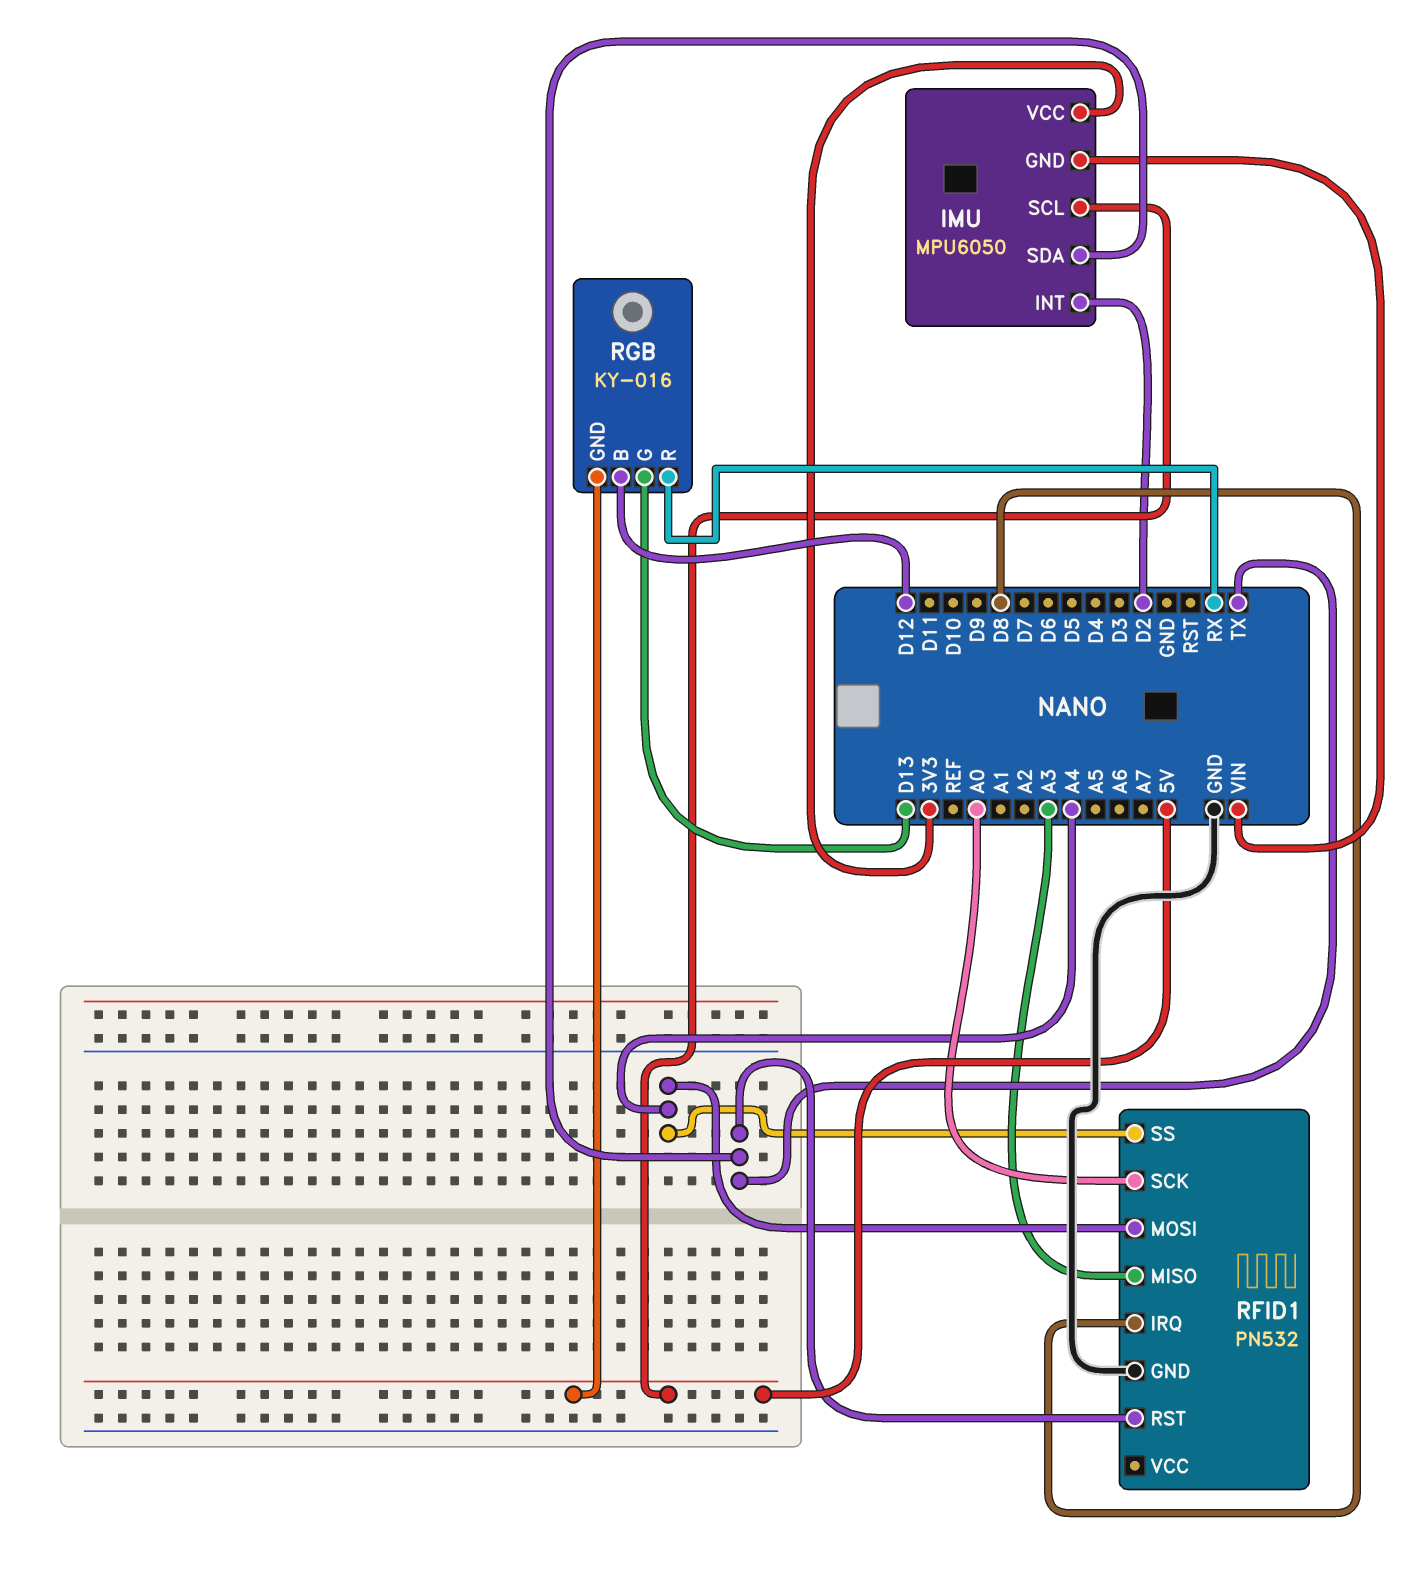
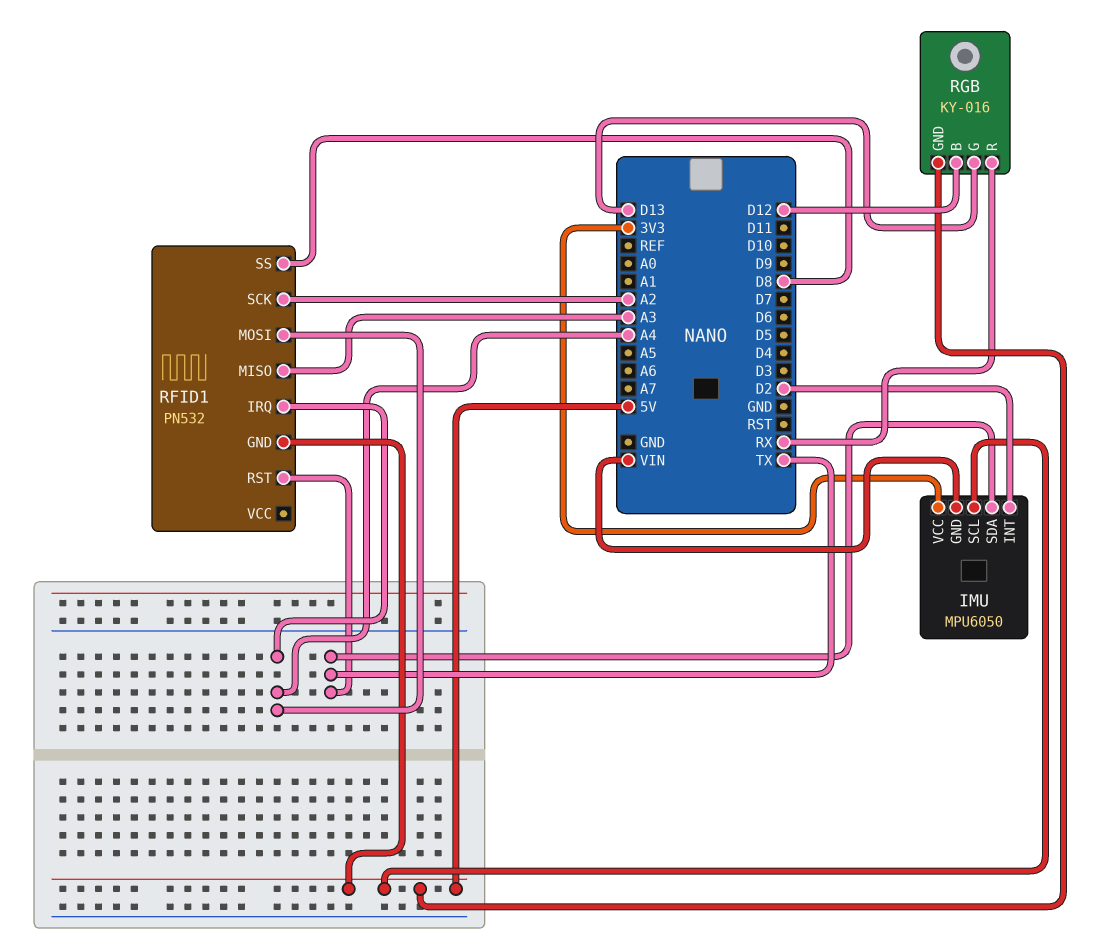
RFID1 pin GND: GND -> 5V
RFID1 pin IRQ: D8 -> A4
RFID1 pin SCK: A0 -> A2
RFID1 pin SS: A4 -> D8

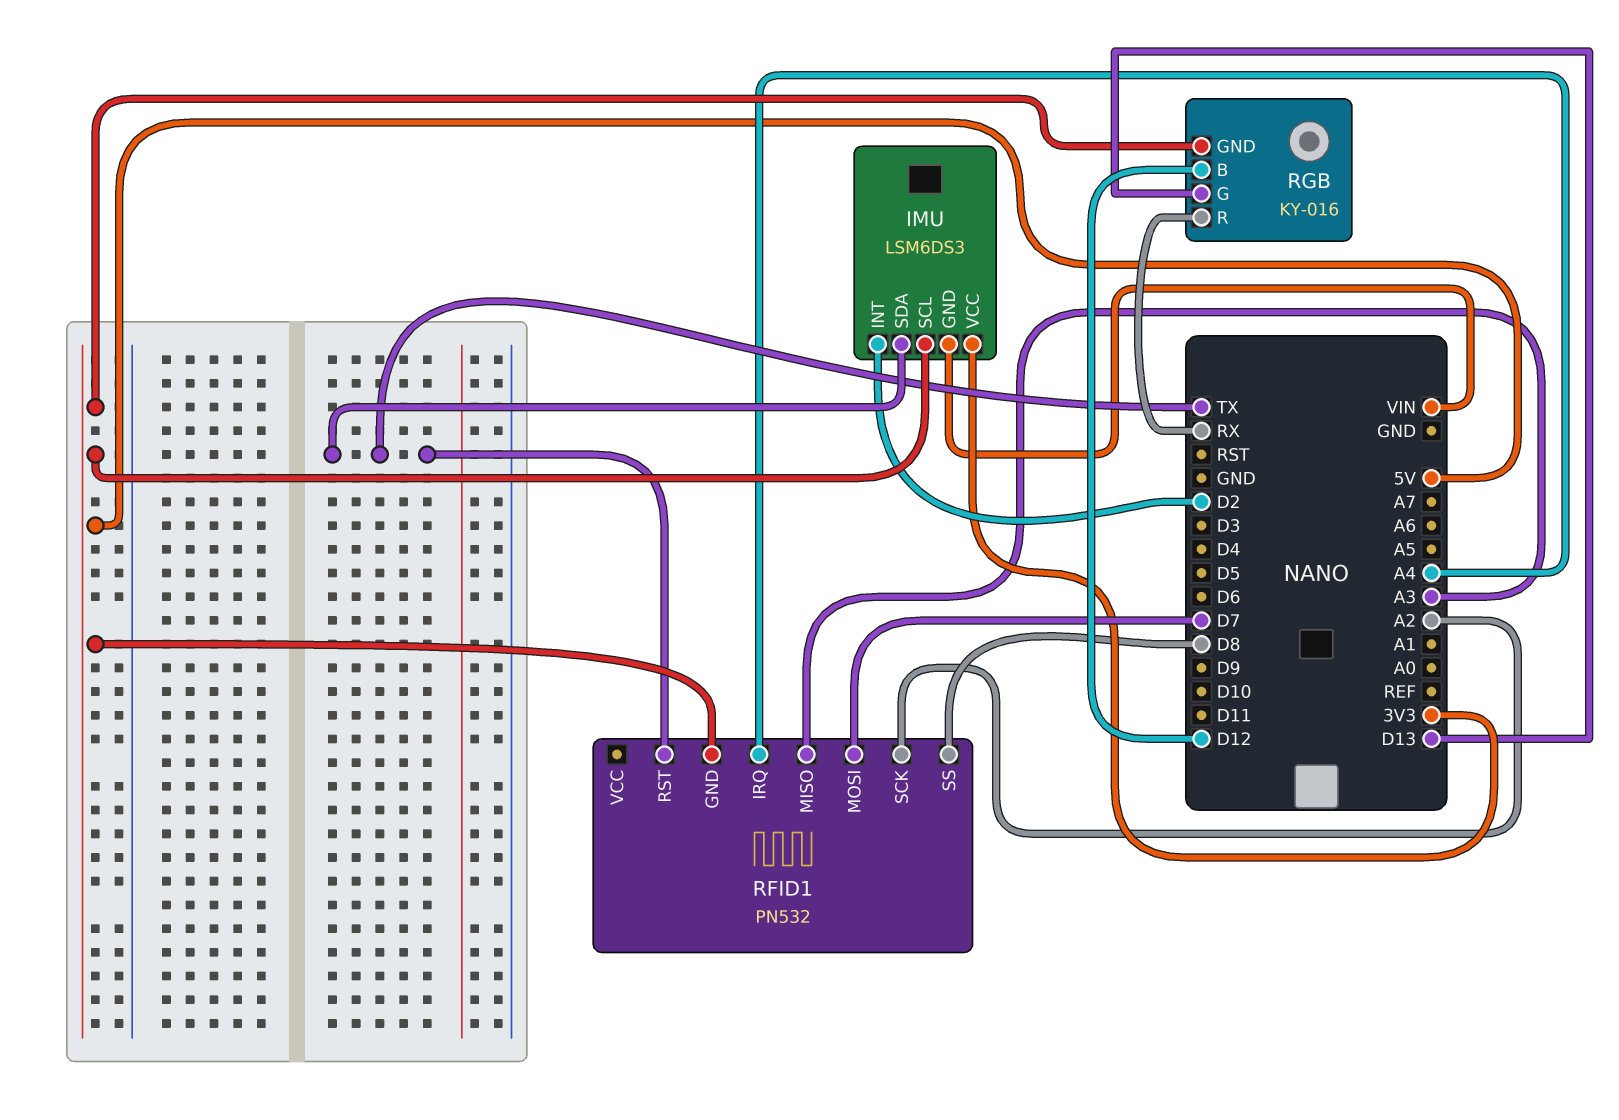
IMU: MPU6050 -> LSM6DS3
RFID1 pin MOSI: A4 -> D7

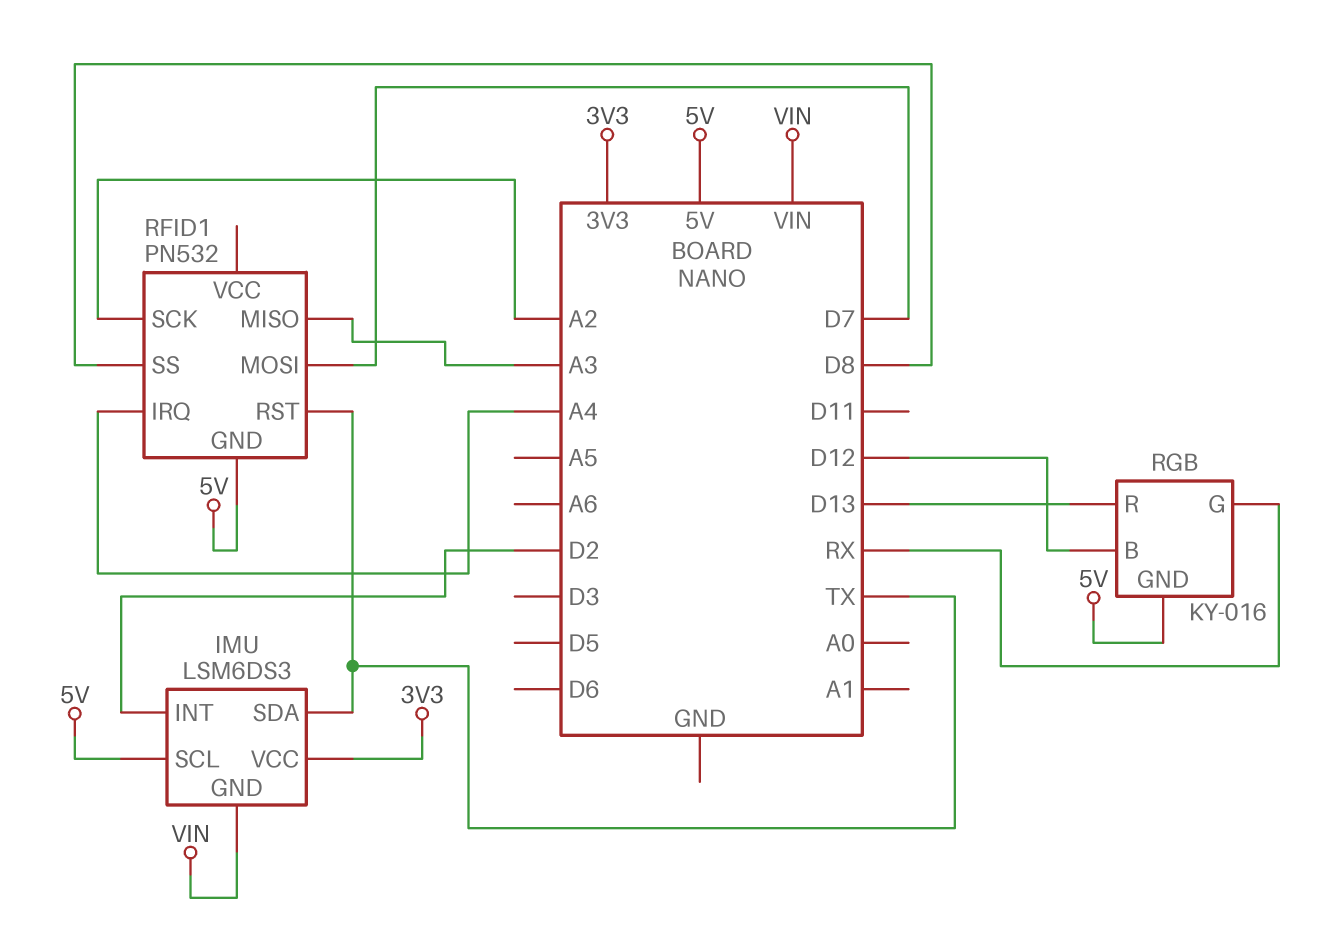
RGB pin G: D13 -> RX
RGB pin R: RX -> D13

